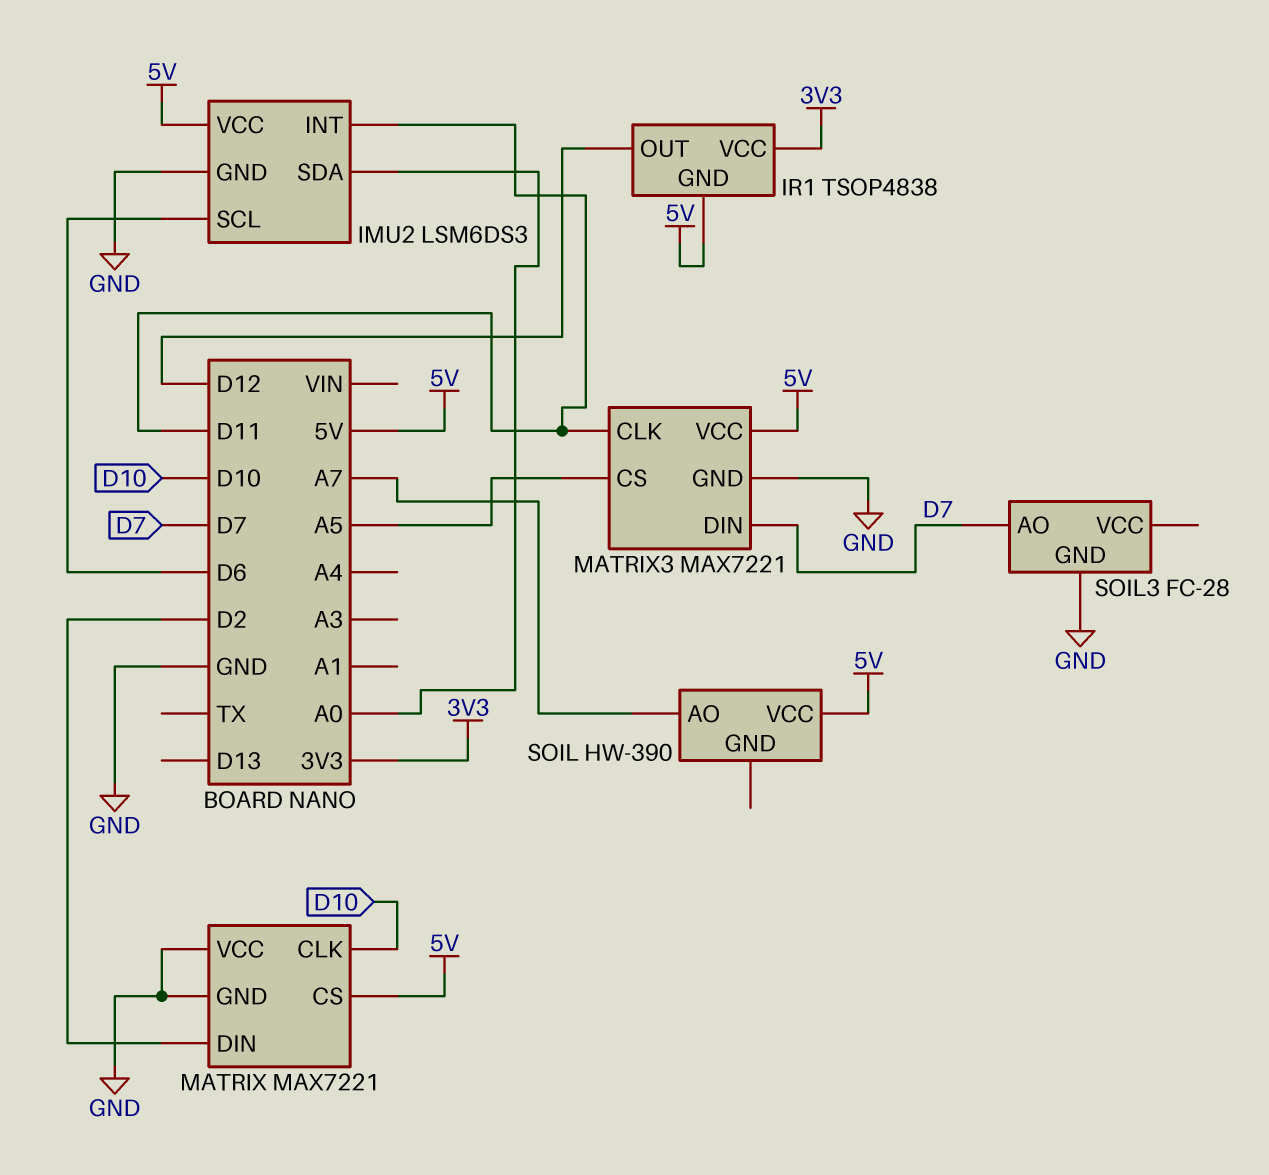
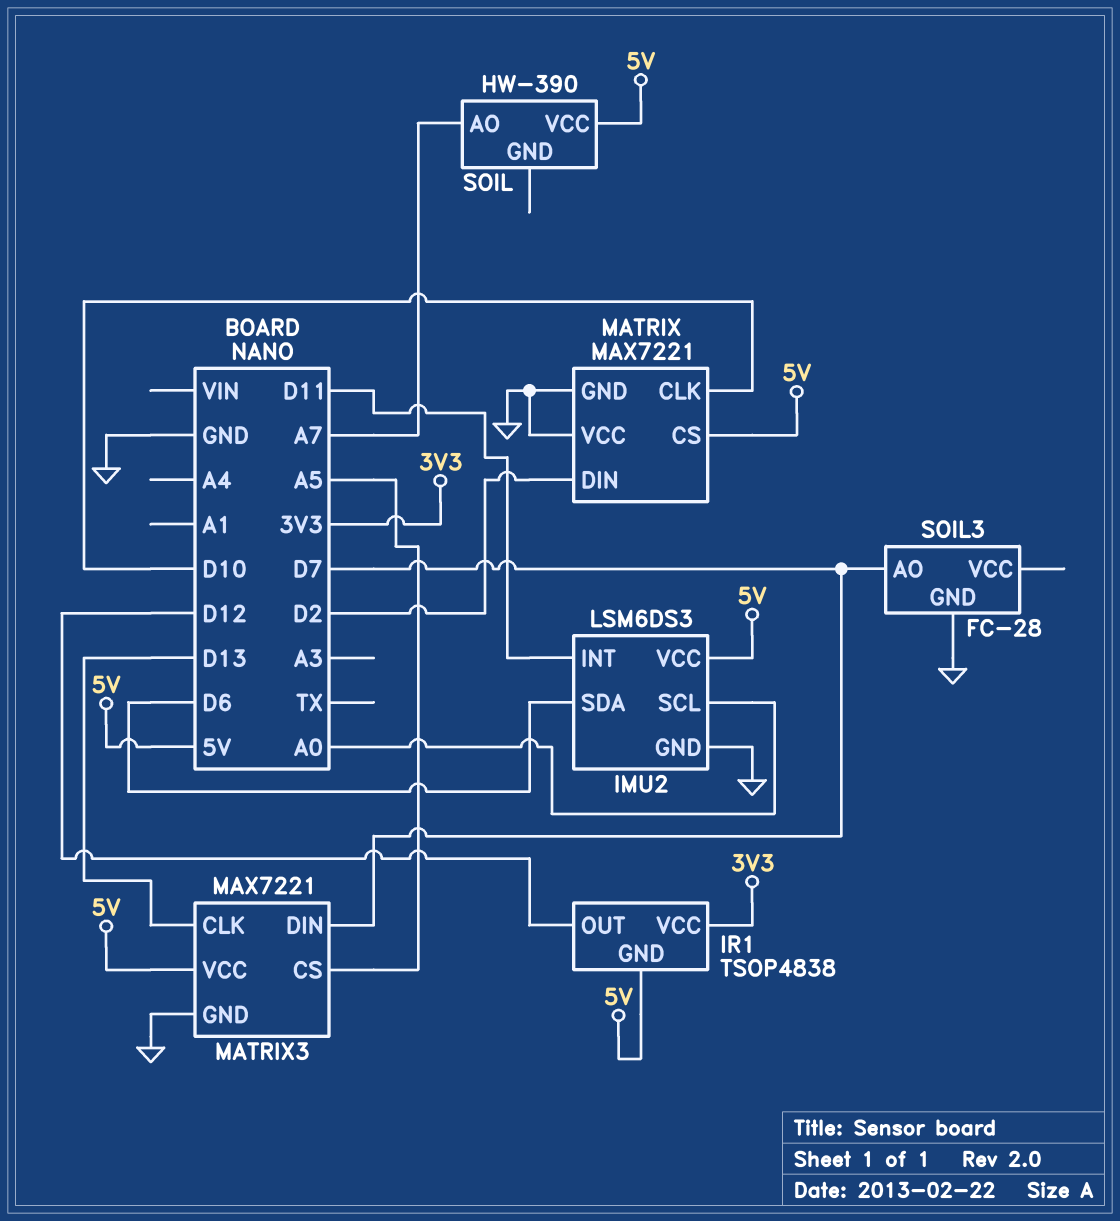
IMU2 pin SCL: D6 -> A0
IMU2 pin SDA: A0 -> D6
MATRIX3 pin CLK: D11 -> D13

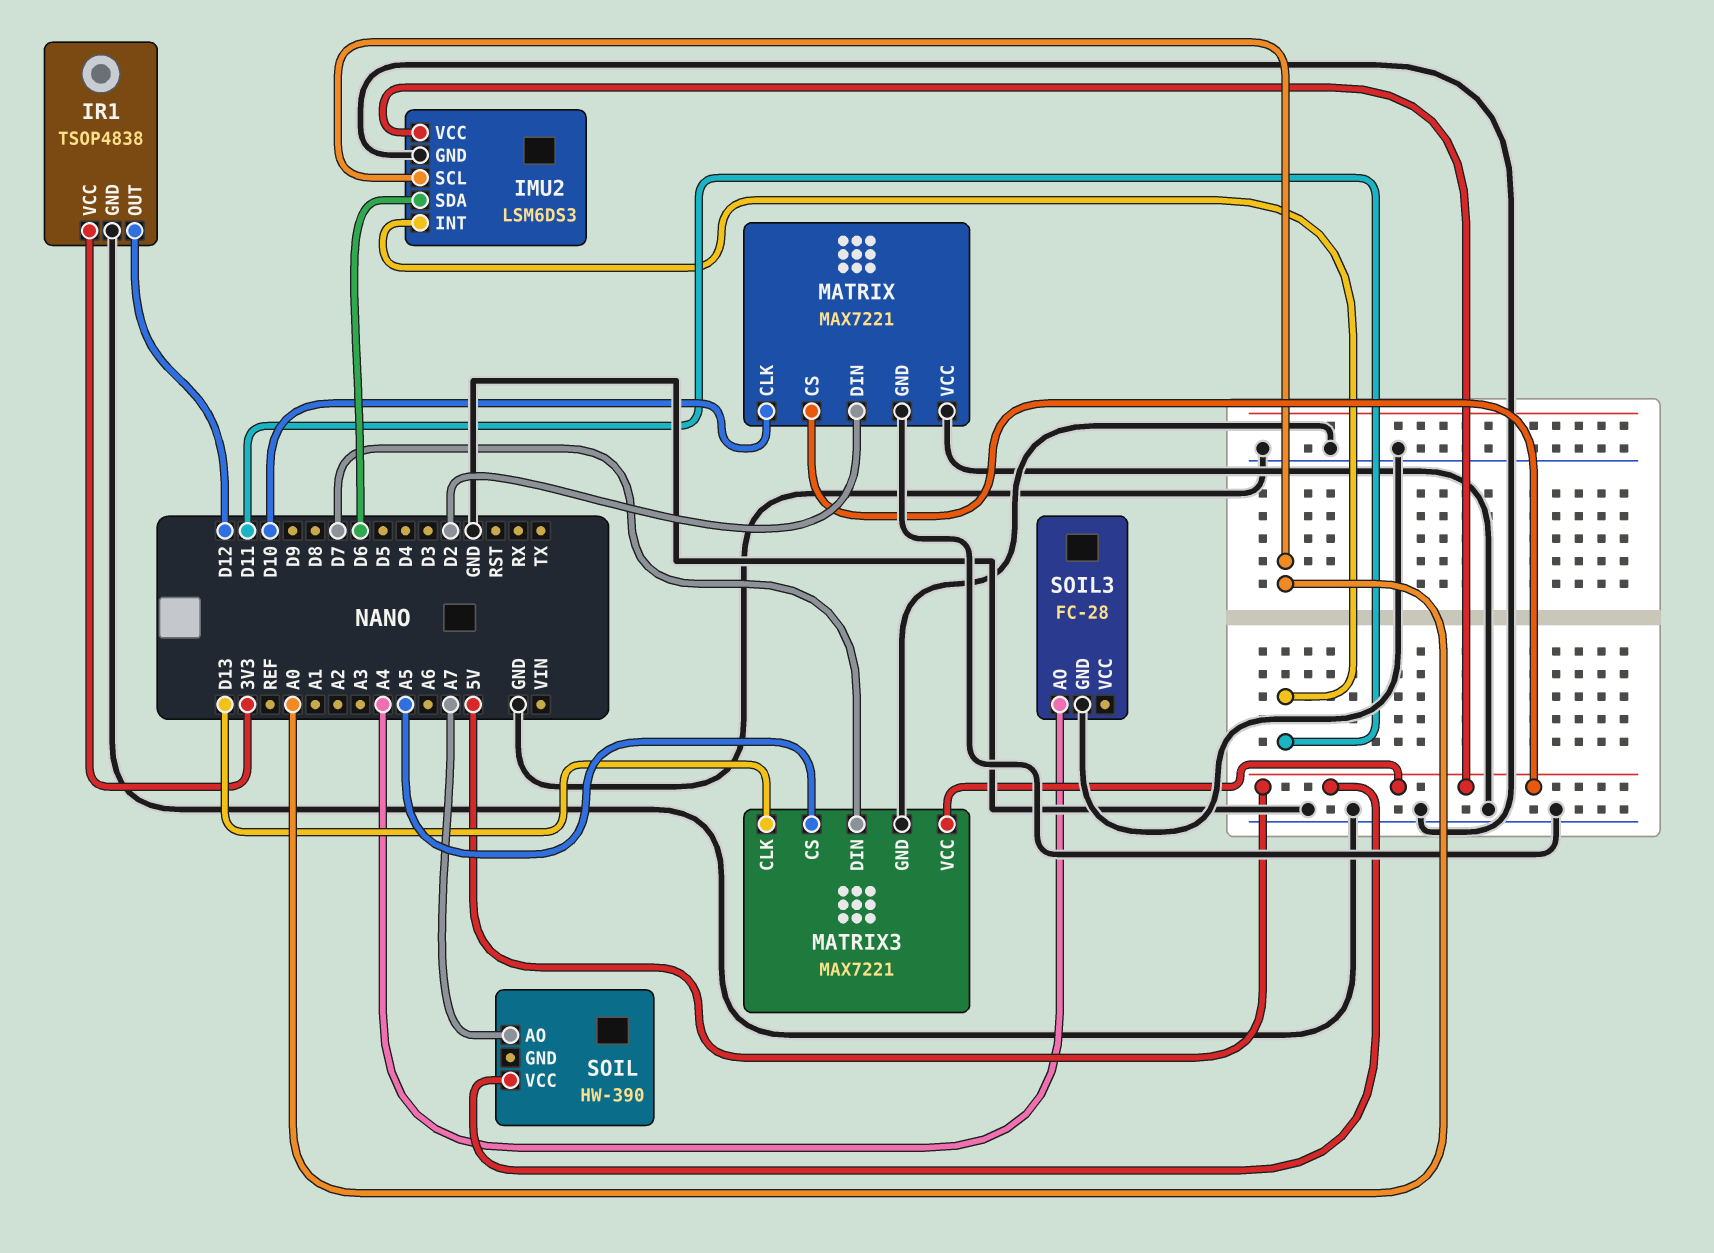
IR1 pin GND: 5V -> GND
SOIL3 pin AO: D7 -> A4

